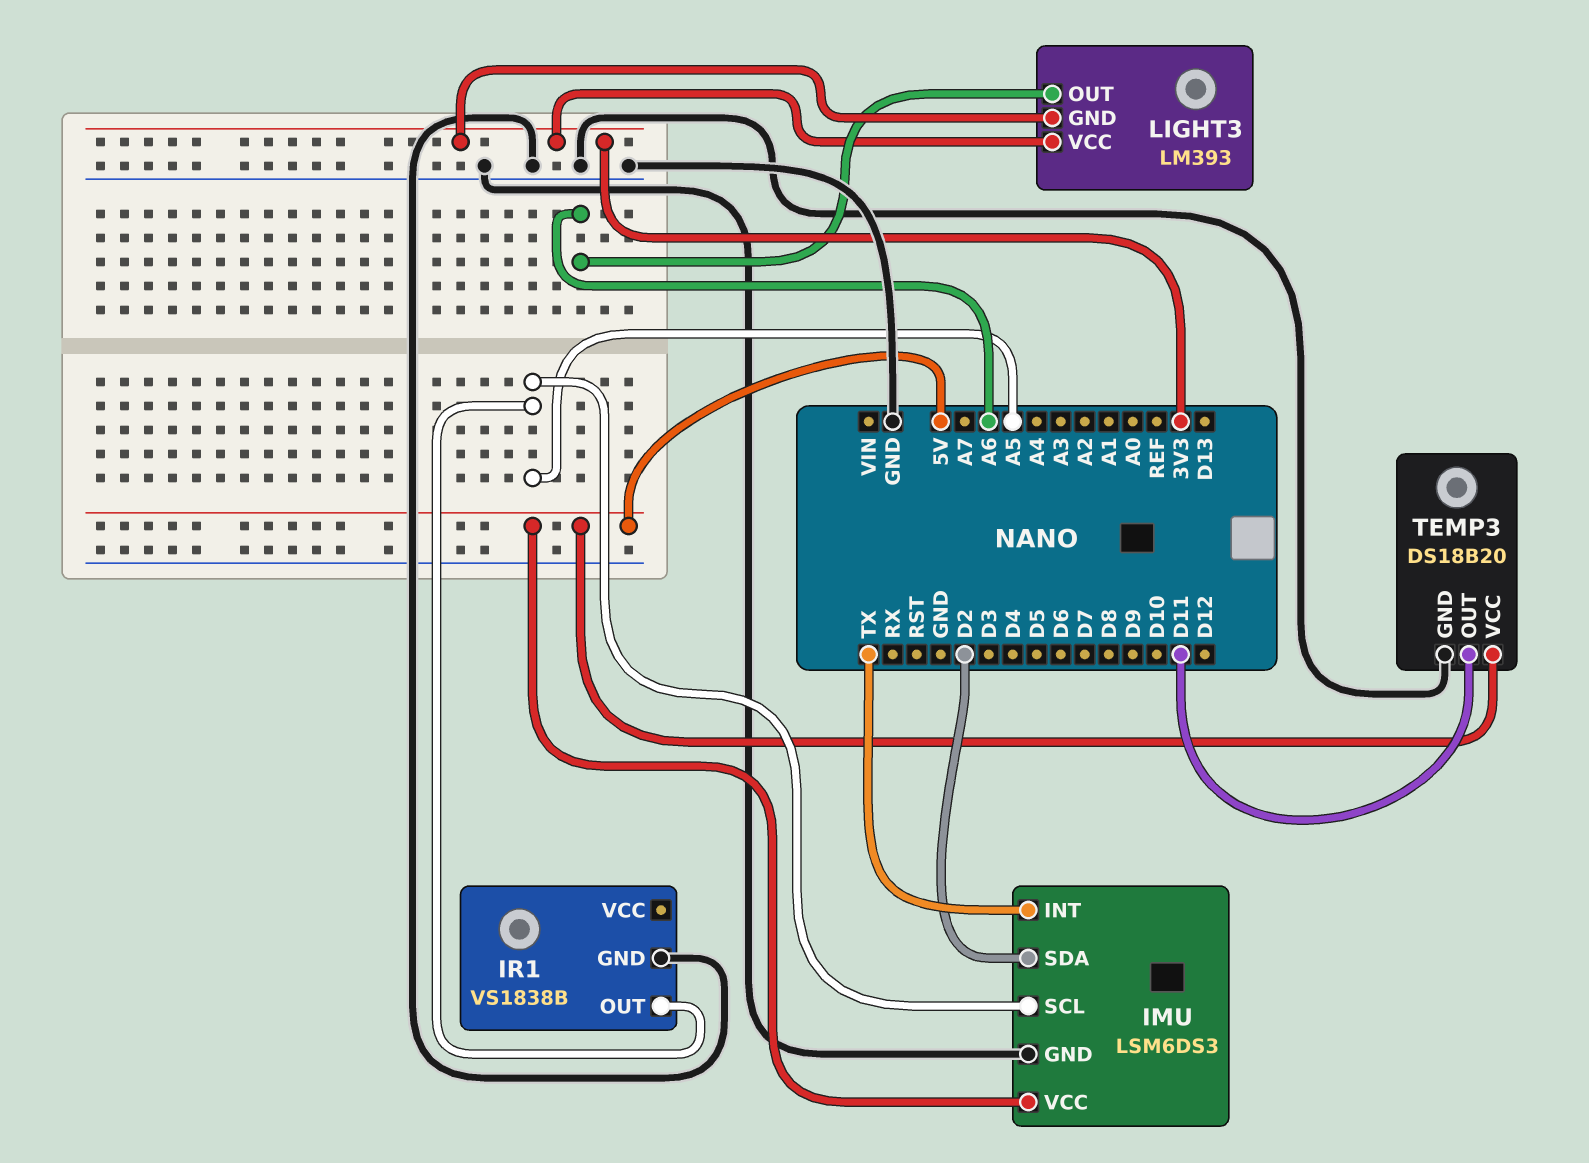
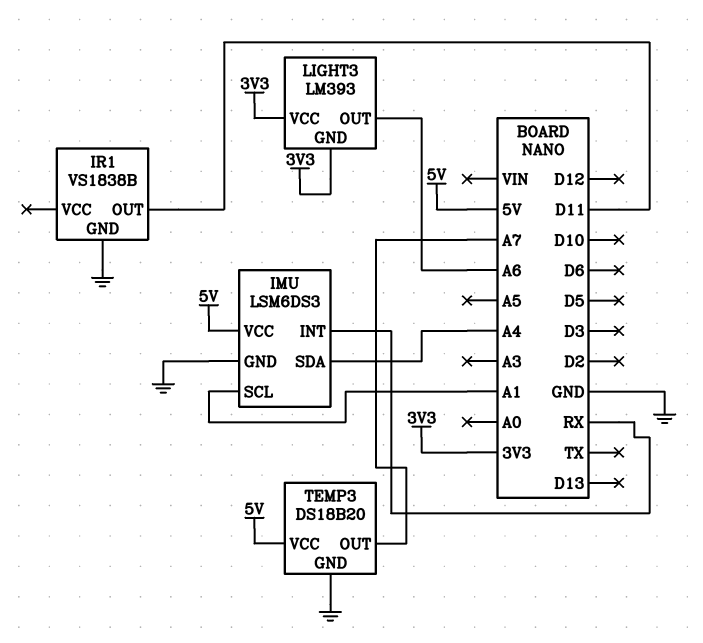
IMU pin INT: TX -> RX
IMU pin SCL: A5 -> A1
IMU pin SDA: D2 -> A4
IR1 pin OUT: A5 -> D11
TEMP3 pin OUT: D11 -> A7

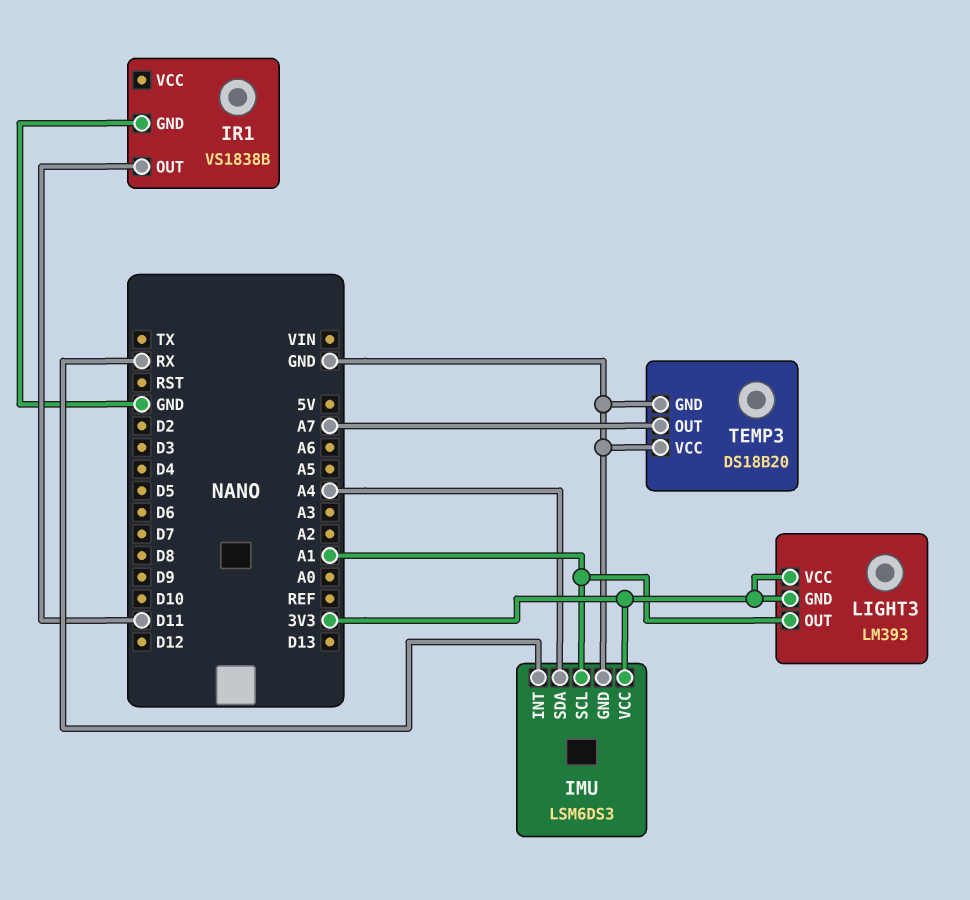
IMU pin VCC: 5V -> 3V3
LIGHT3 pin OUT: A6 -> A1
TEMP3 pin VCC: 5V -> GND

